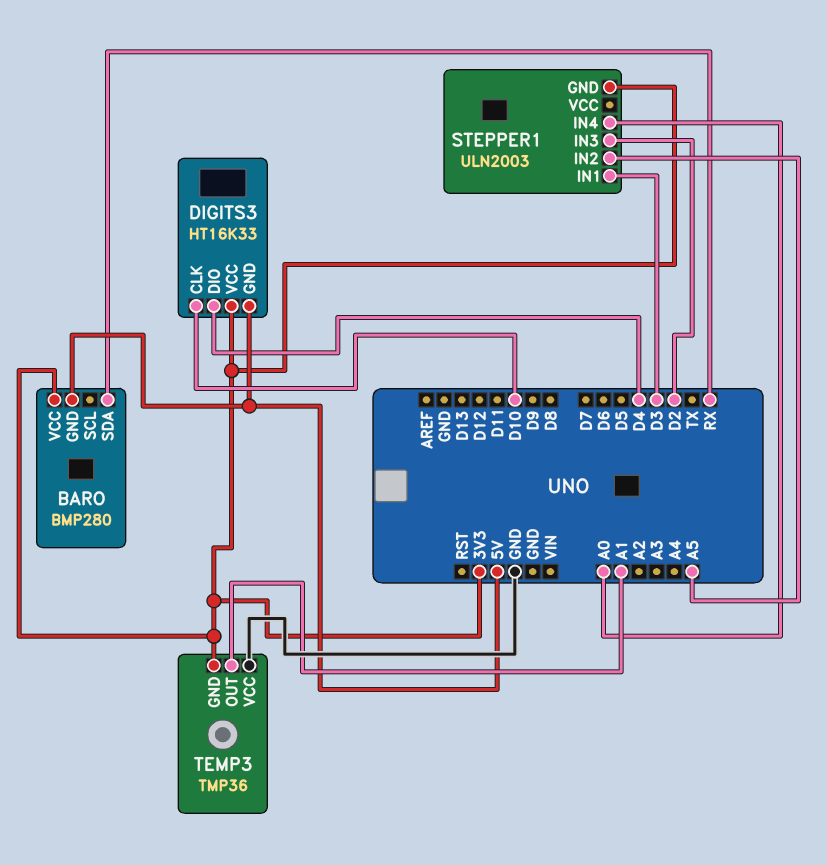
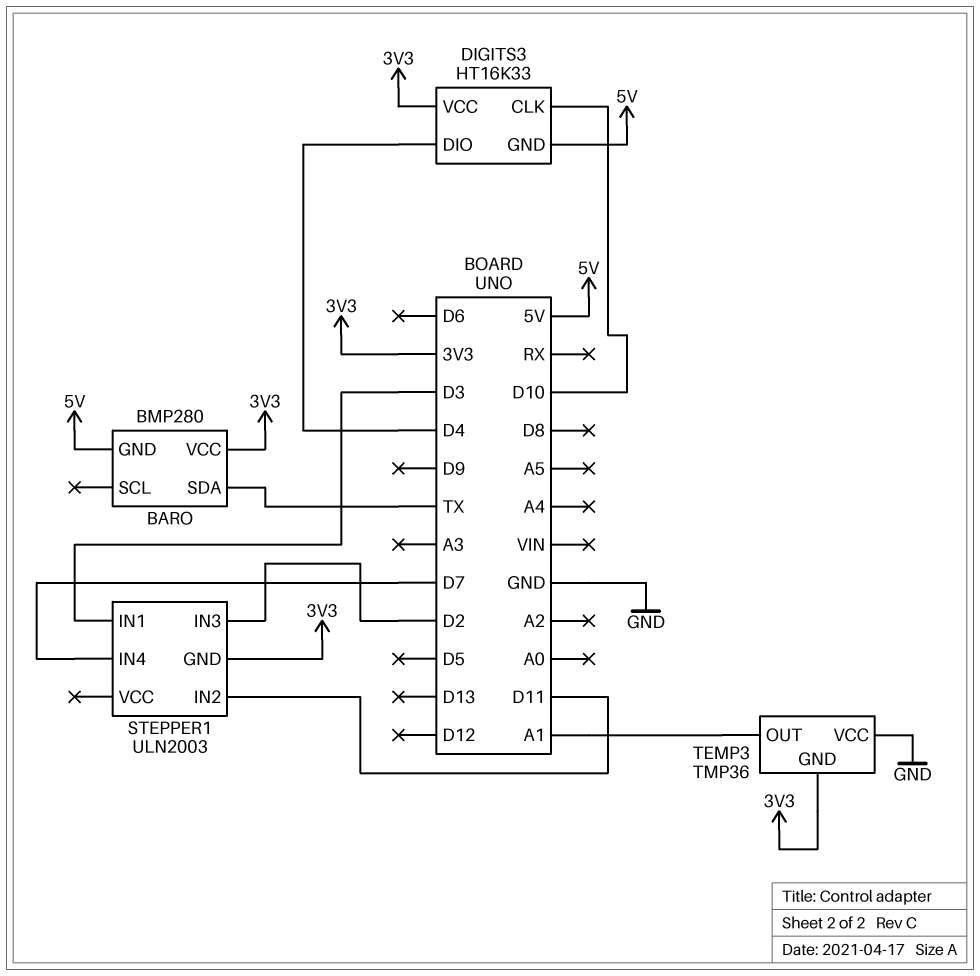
BARO pin SDA: RX -> TX
STEPPER1 pin IN2: A5 -> D11
STEPPER1 pin IN4: A0 -> D7

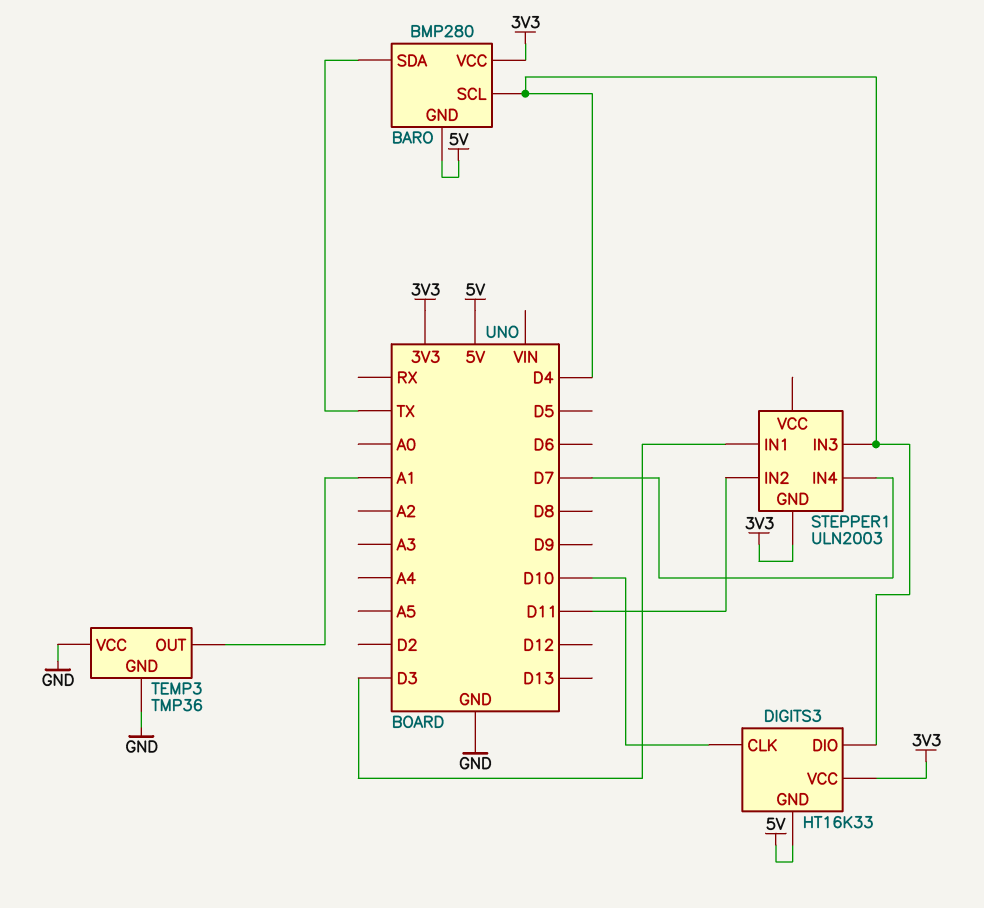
BARO pin SCL: none -> D4
STEPPER1 pin IN3: D2 -> D4
TEMP3 pin GND: 3V3 -> GND

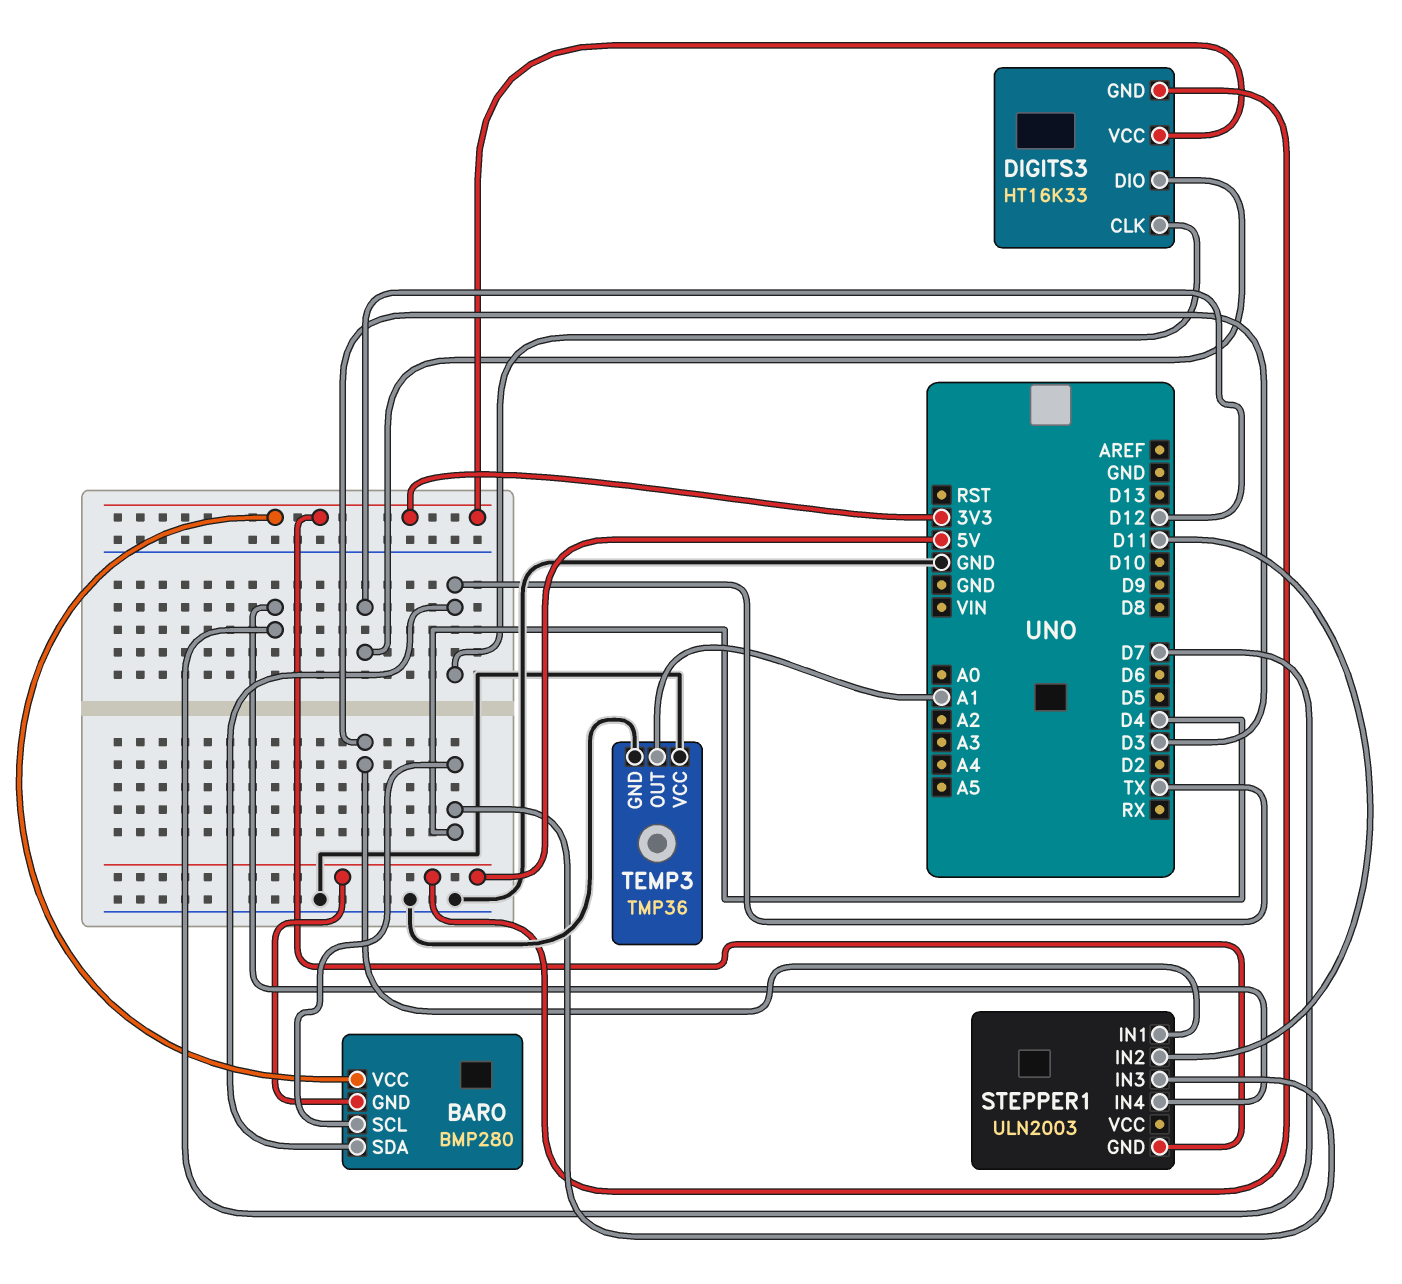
DIGITS3 pin CLK: D10 -> TX
DIGITS3 pin DIO: D4 -> D12

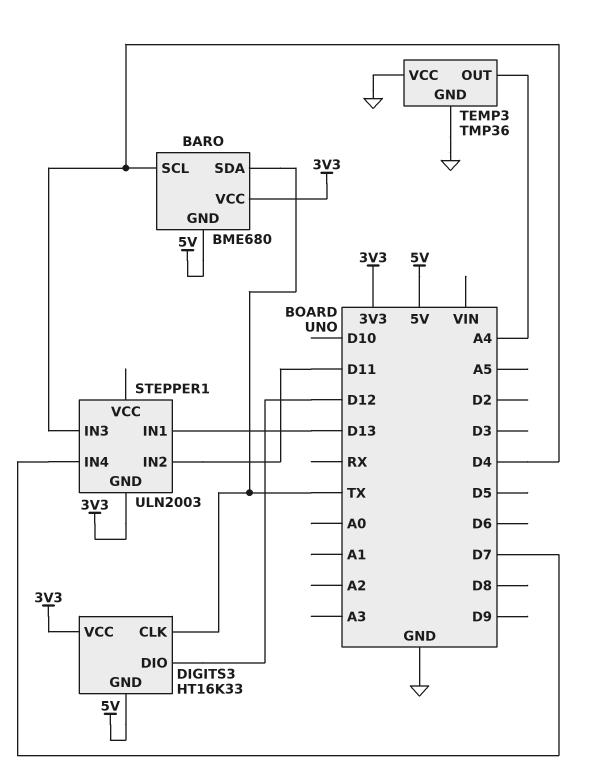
BARO: BMP280 -> BME680
STEPPER1 pin IN1: D3 -> D13
TEMP3 pin OUT: A1 -> A4

